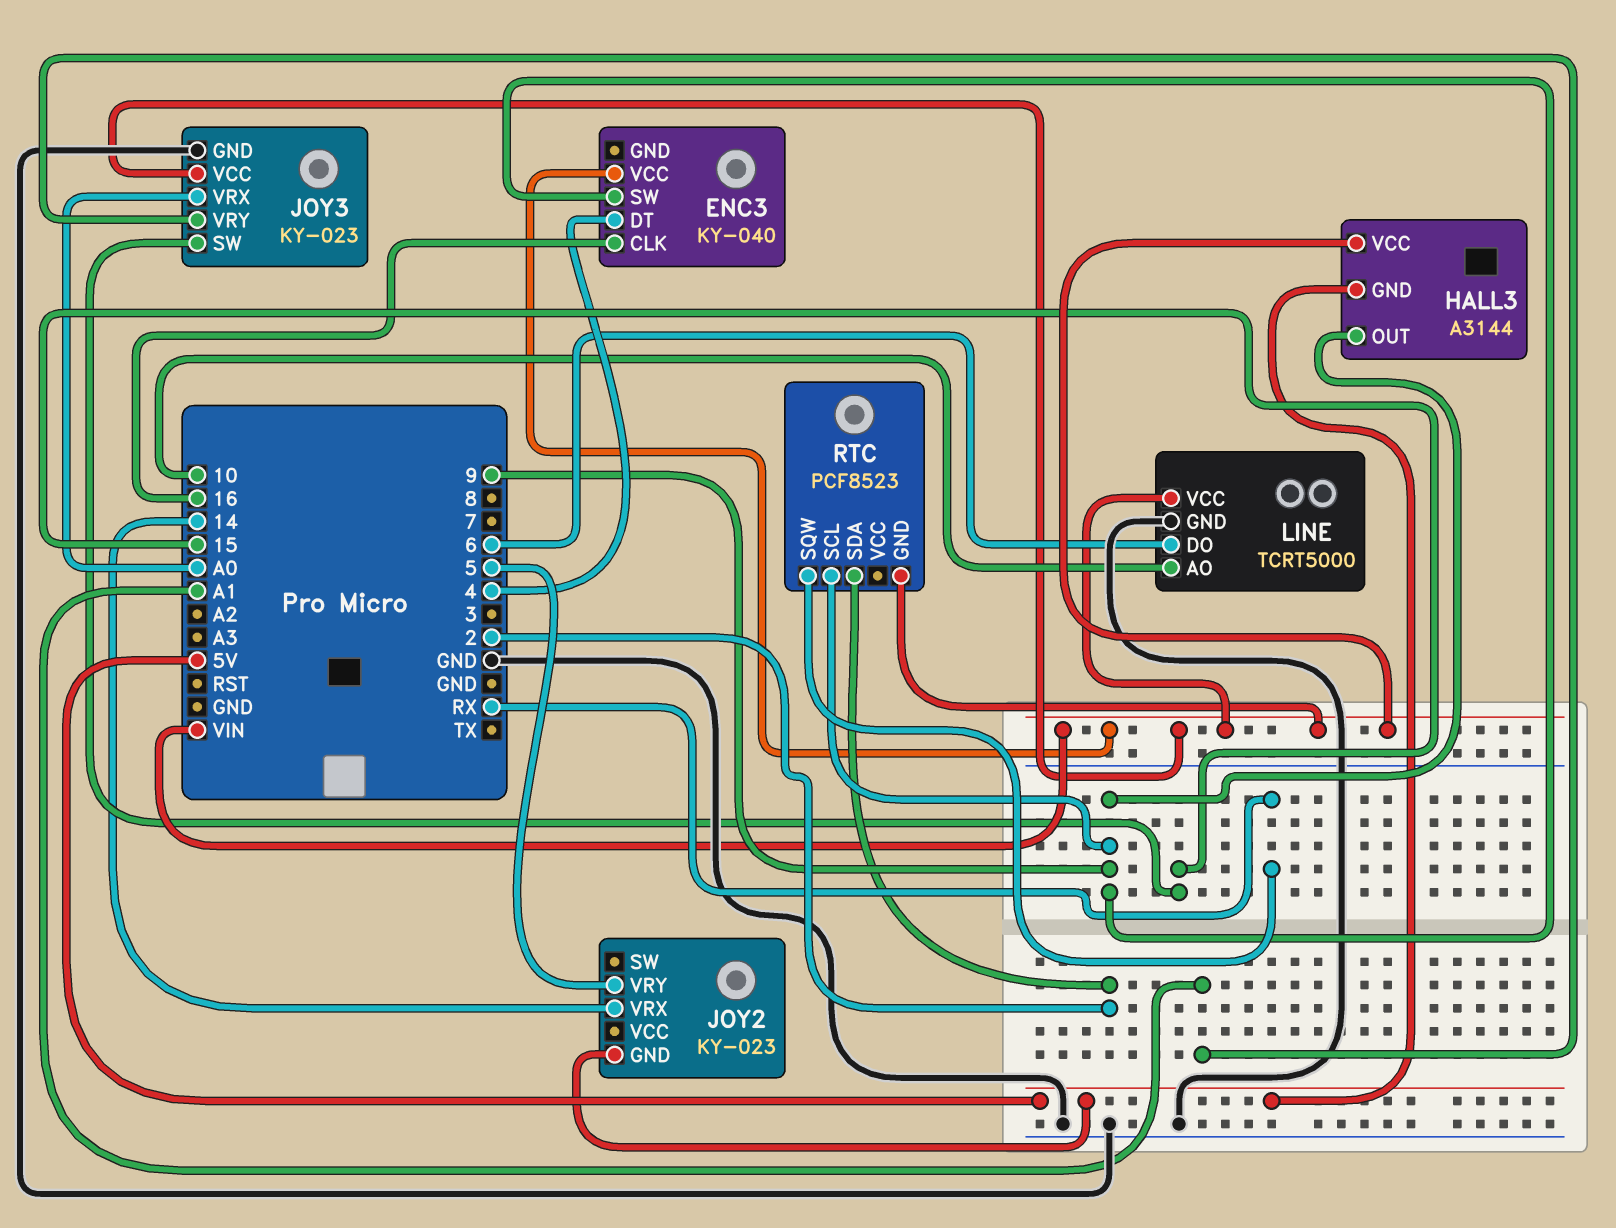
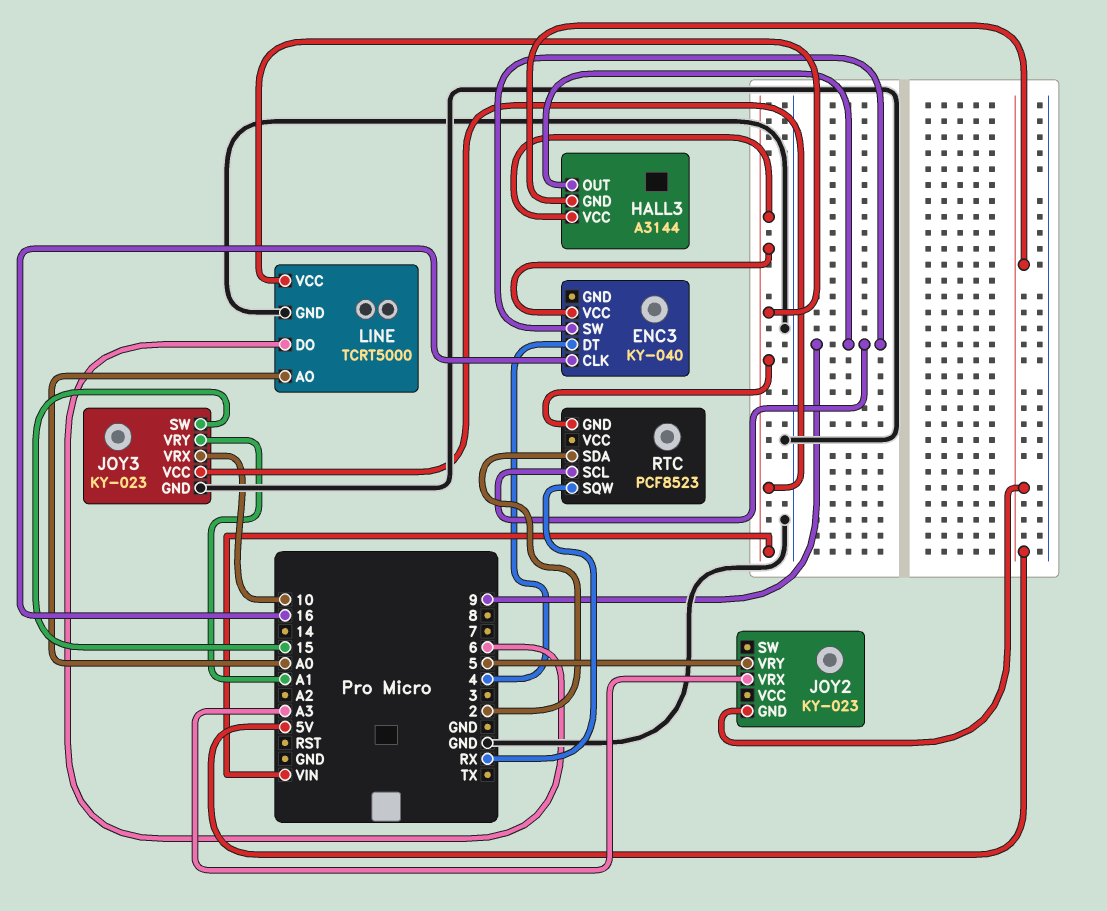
JOY2 pin VRX: 14 -> A3
JOY3 pin VRX: A0 -> 10
LINE pin AO: 10 -> A0

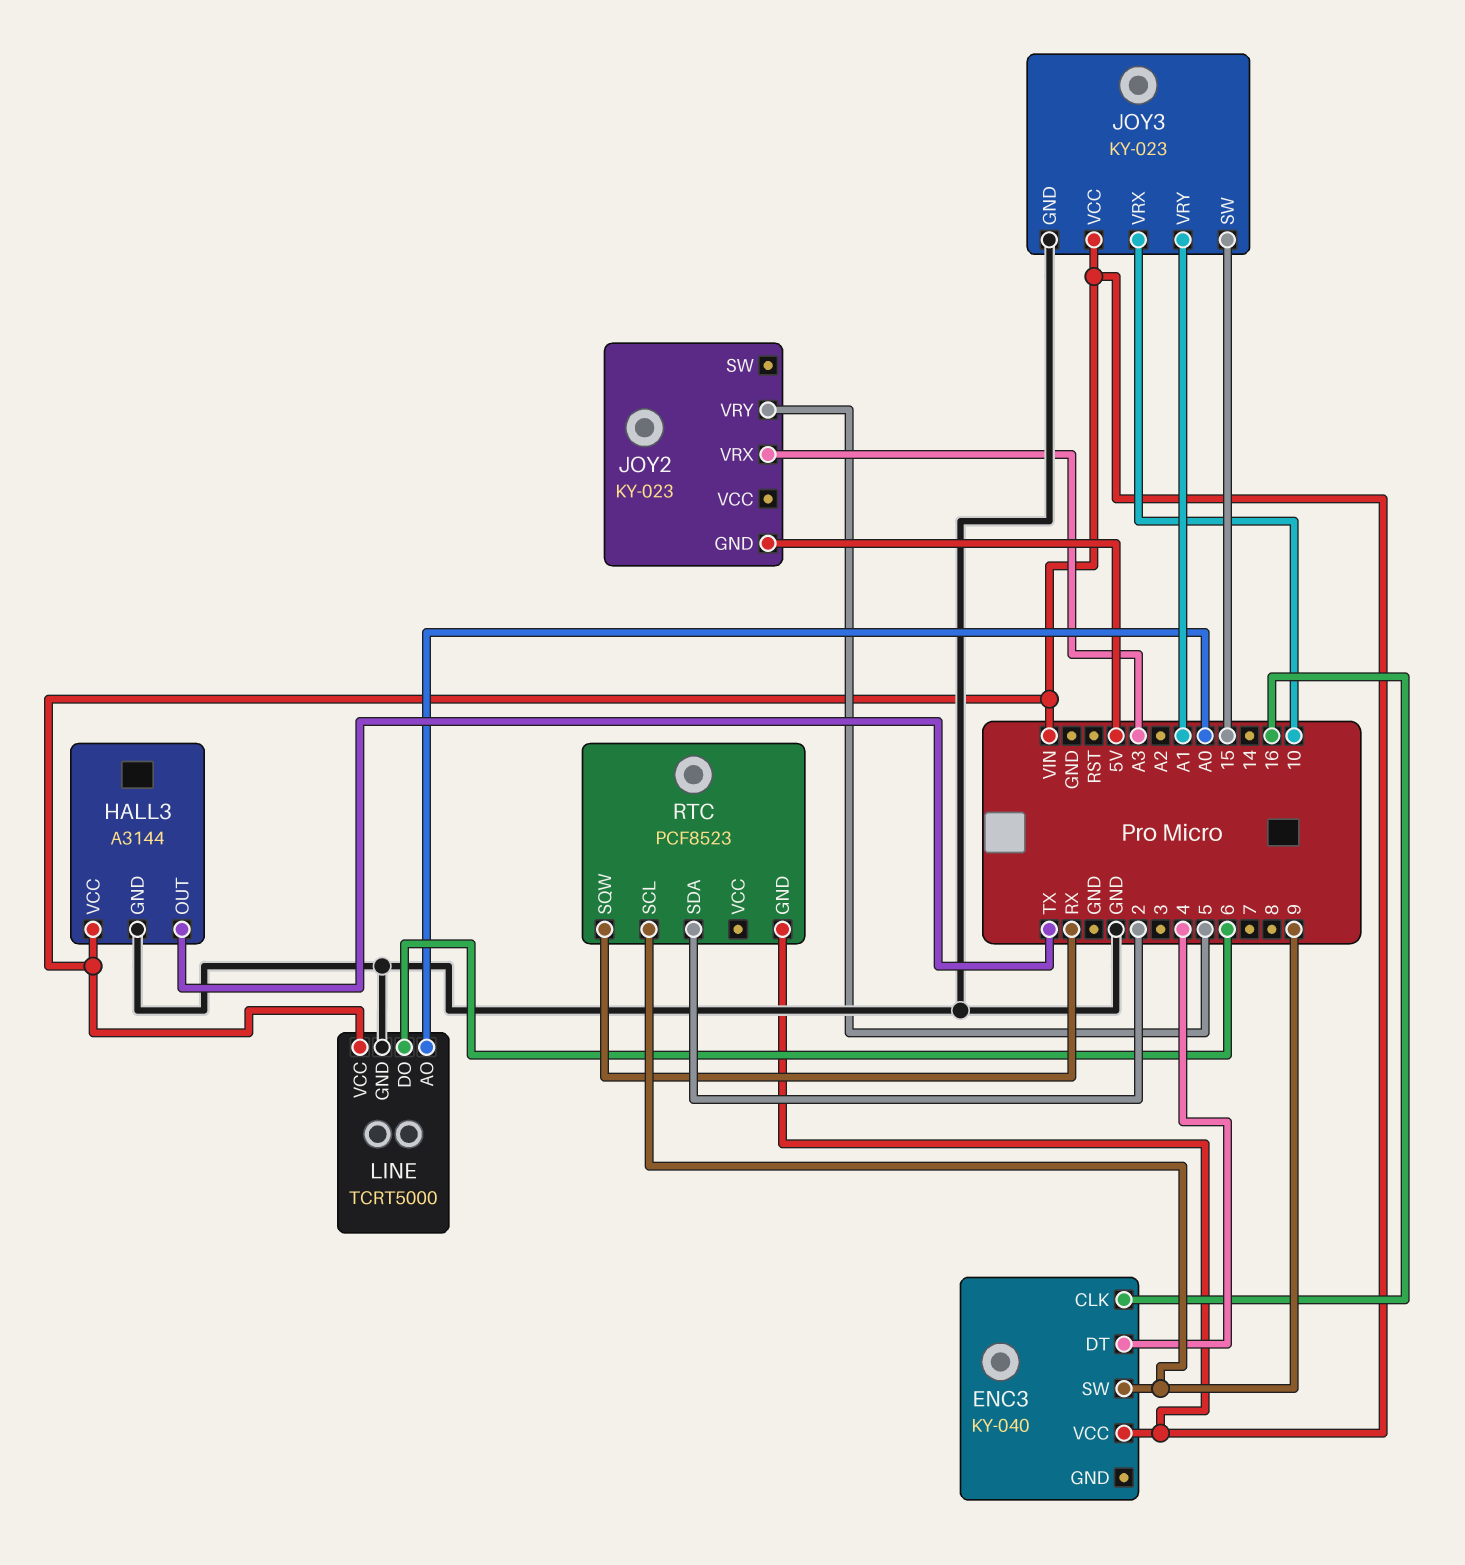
HALL3 pin GND: 5V -> GND
HALL3 pin OUT: 9 -> TX

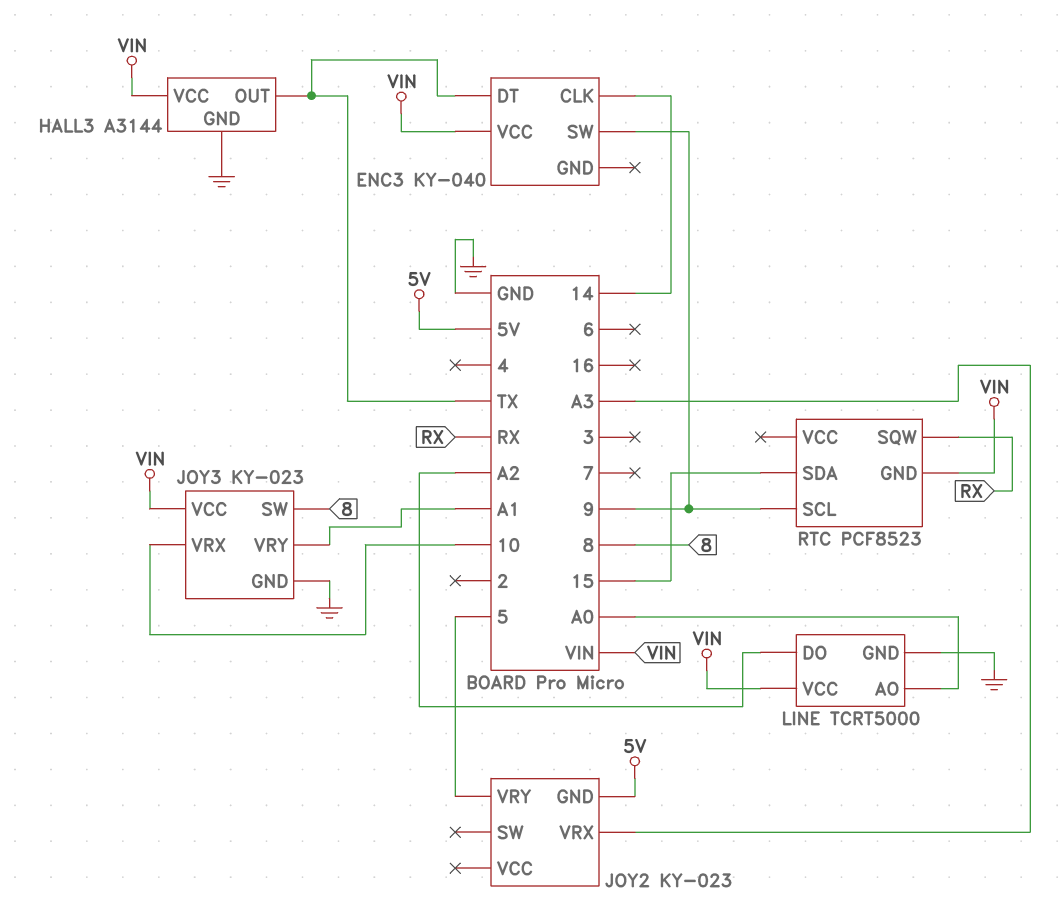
ENC3 pin CLK: 16 -> 14
ENC3 pin DT: 4 -> TX
JOY3 pin SW: 15 -> 8
LINE pin DO: 6 -> A2
RTC pin SDA: 2 -> 15

